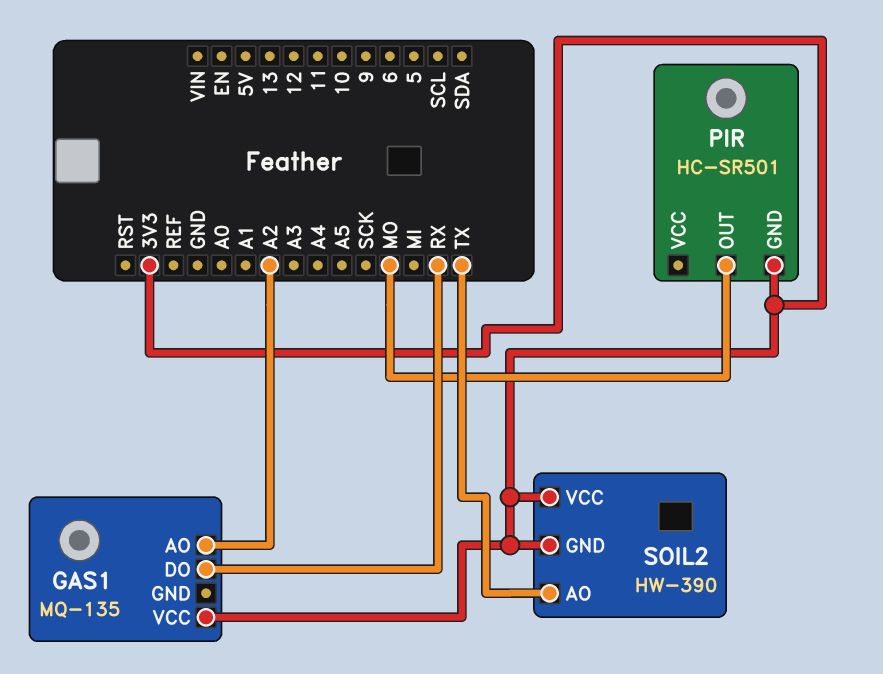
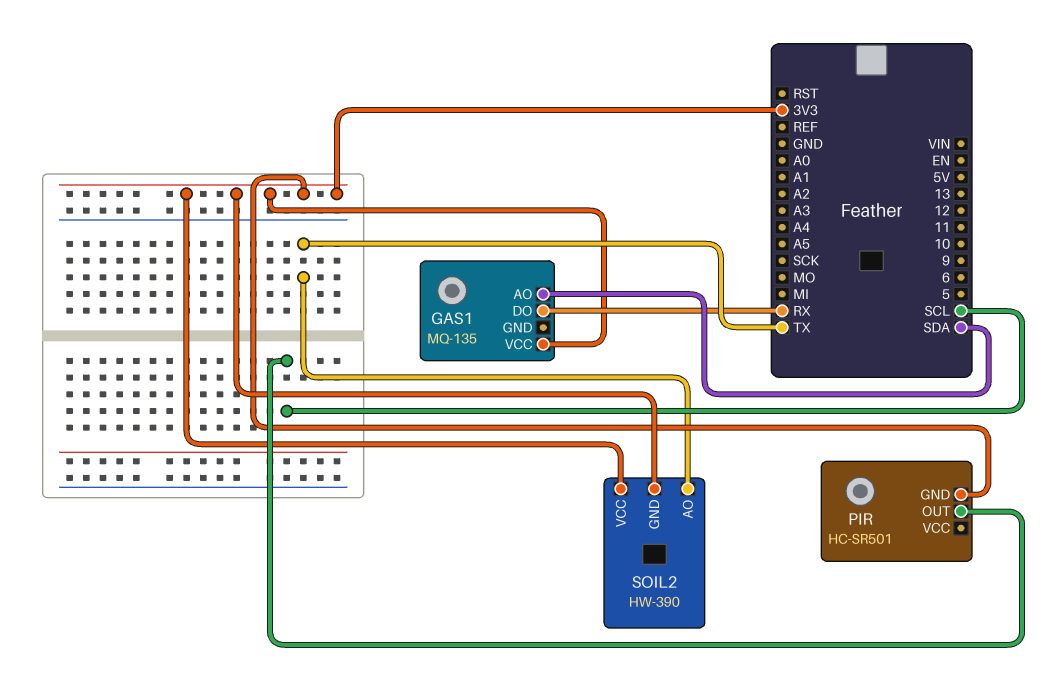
GAS1 pin AO: A2 -> SDA
PIR pin OUT: MO -> SCL

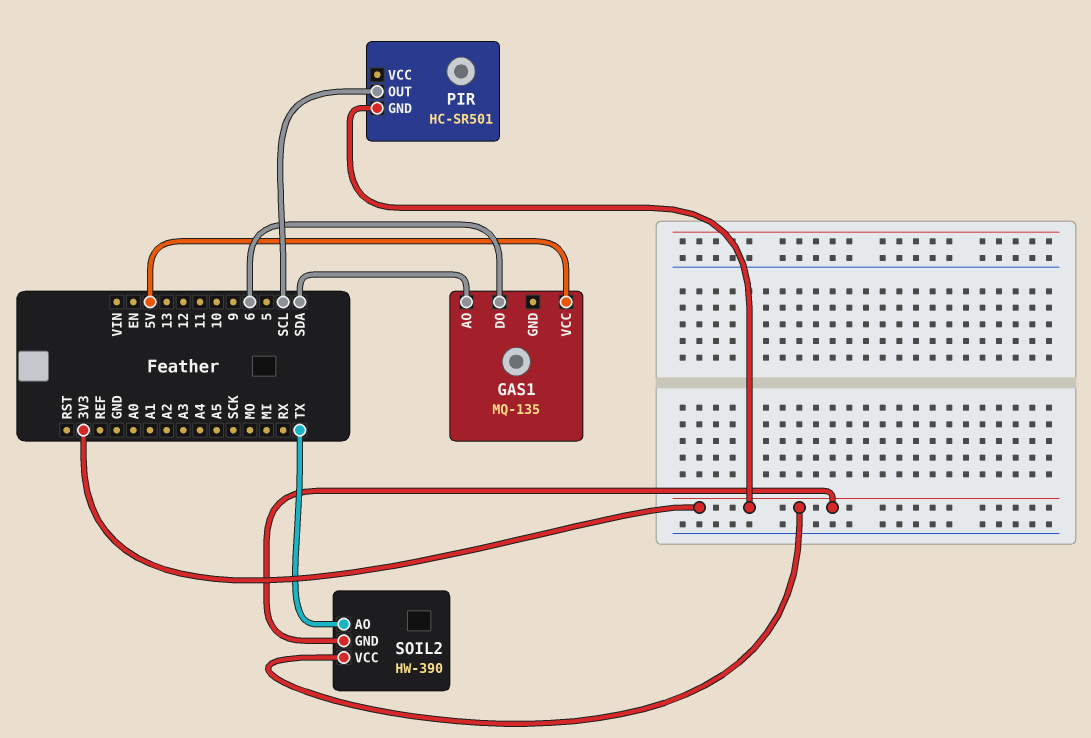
GAS1 pin DO: RX -> 6
GAS1 pin VCC: 3V3 -> 5V

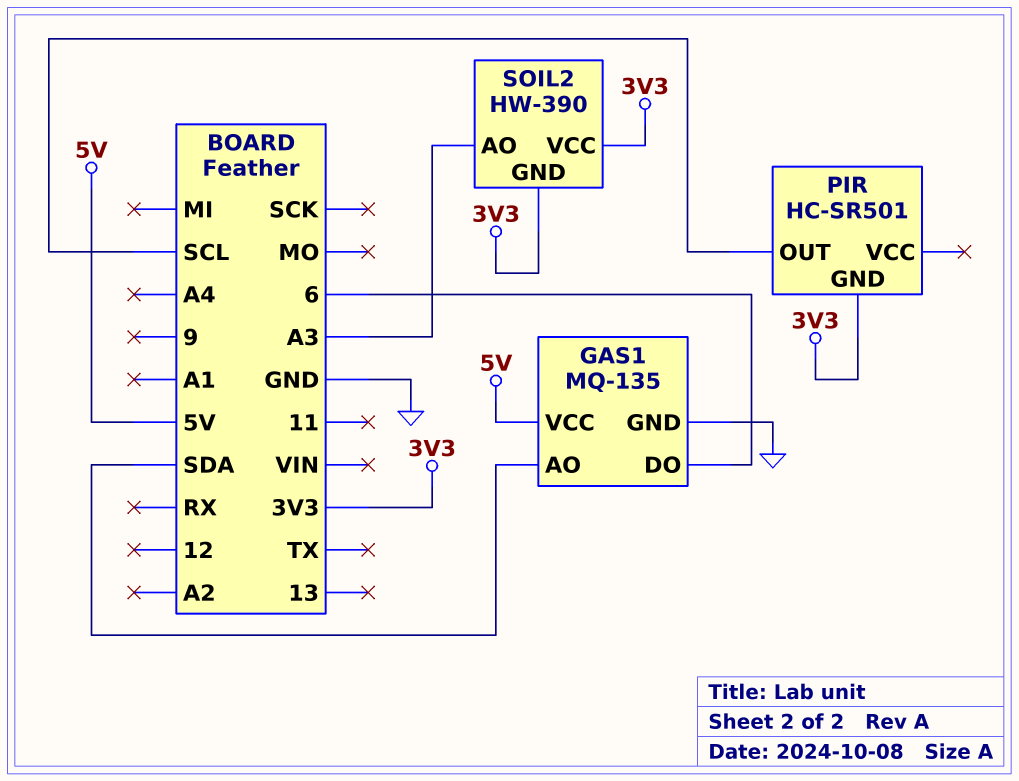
GAS1 pin GND: none -> GND
SOIL2 pin AO: TX -> A3

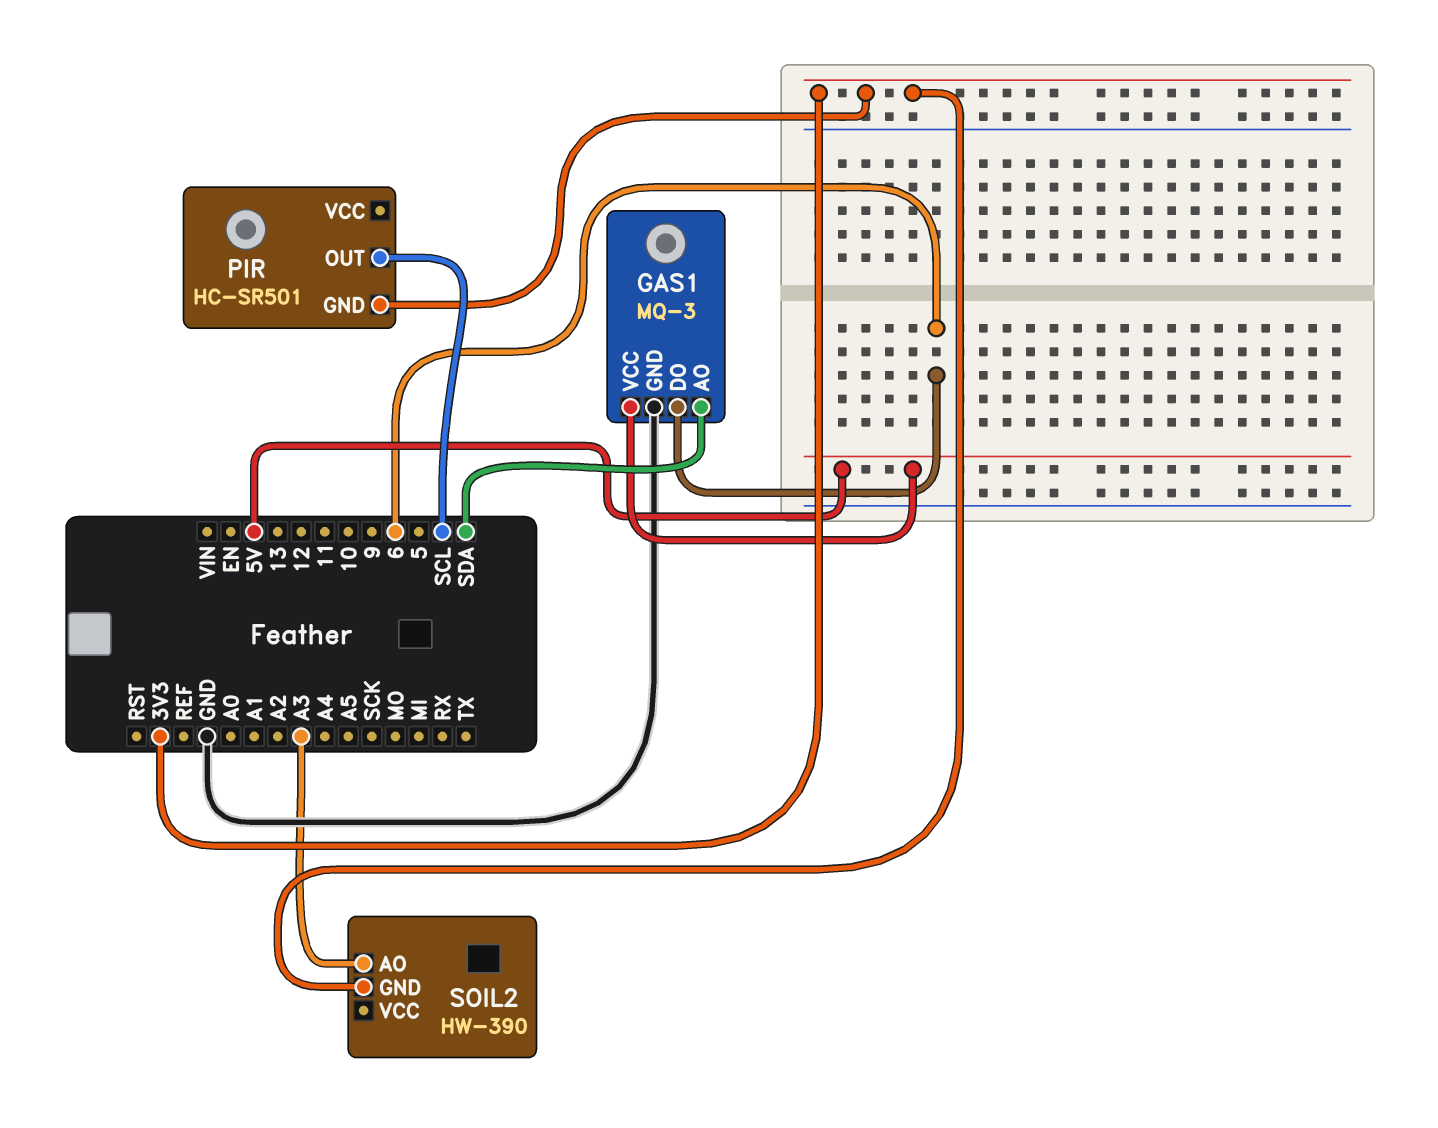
GAS1: MQ-135 -> MQ-3
SOIL2 pin VCC: 3V3 -> none

